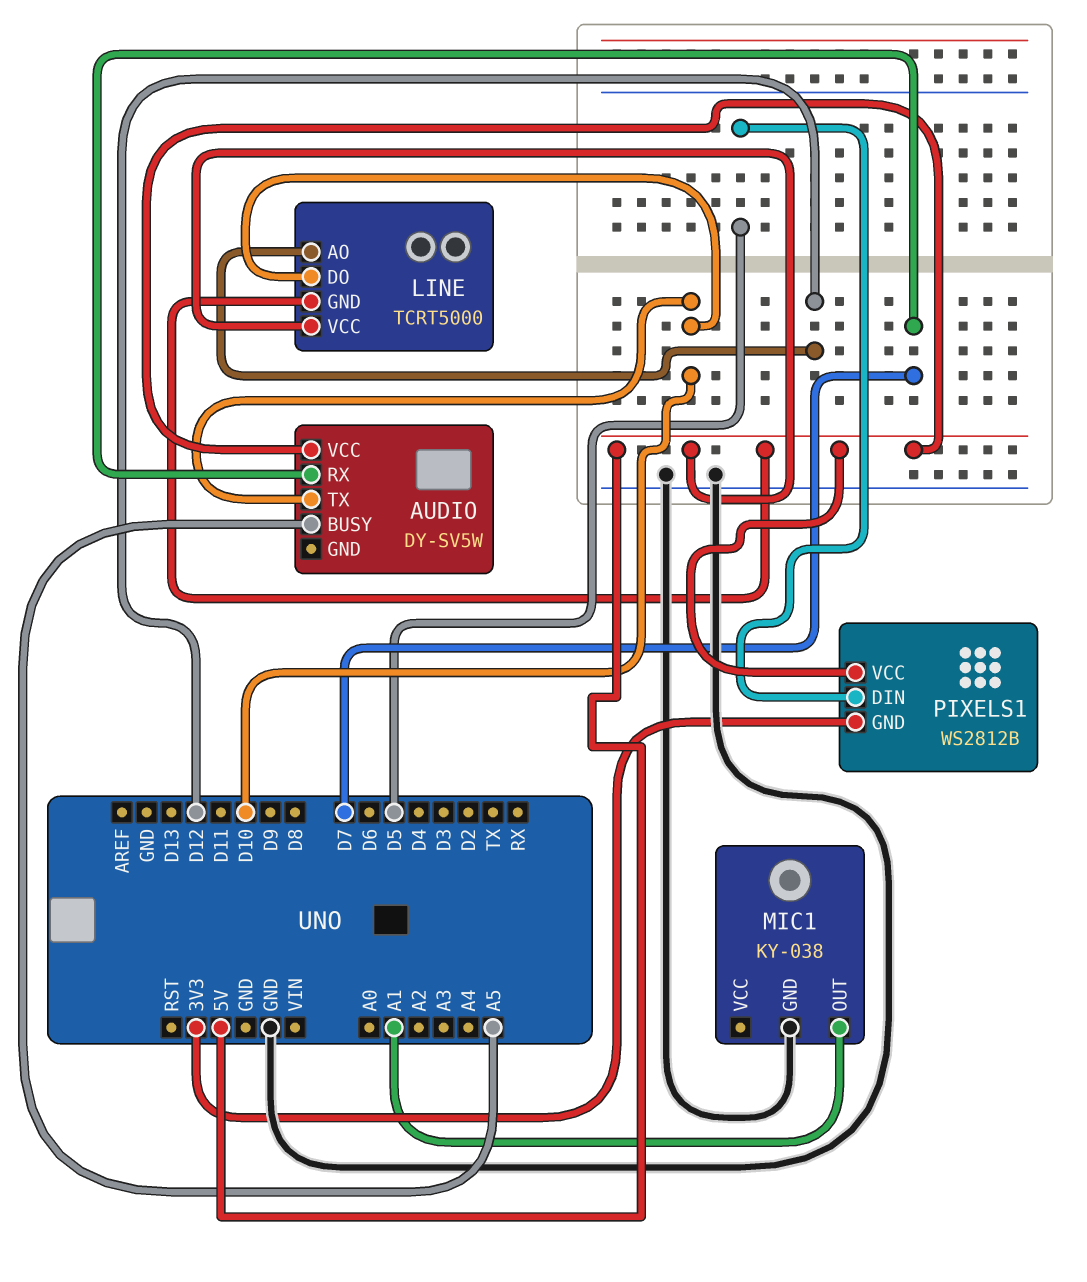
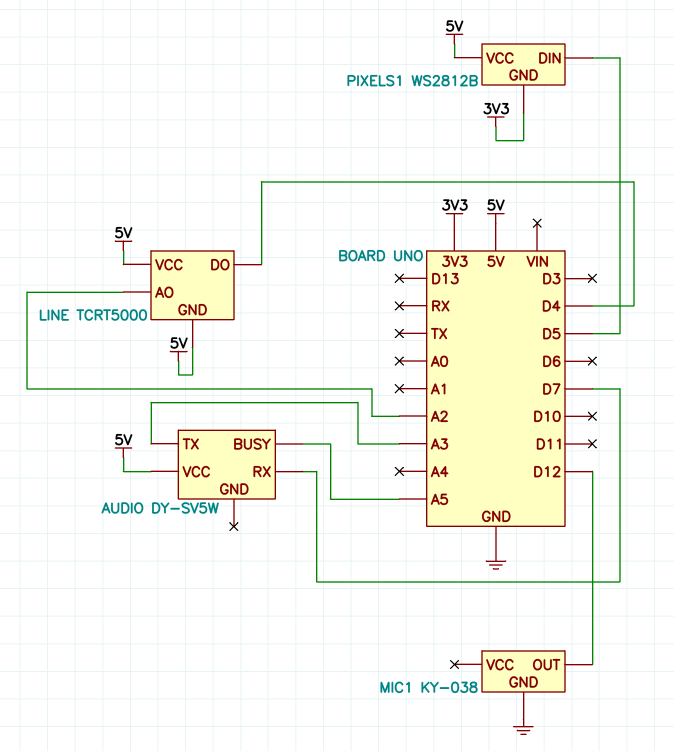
AUDIO pin TX: D10 -> A3
LINE pin AO: D12 -> A2
LINE pin DO: D10 -> D4
MIC1 pin OUT: A1 -> D12

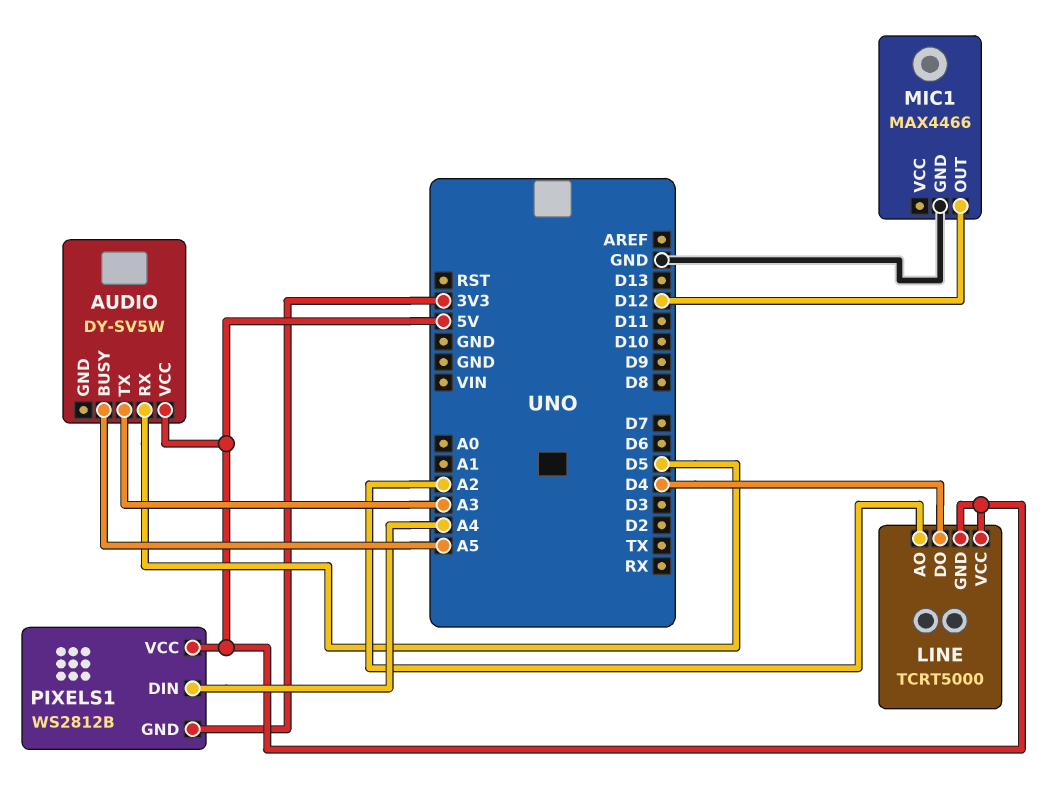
AUDIO pin RX: D7 -> D5
MIC1: KY-038 -> MAX4466
PIXELS1 pin DIN: D5 -> A4

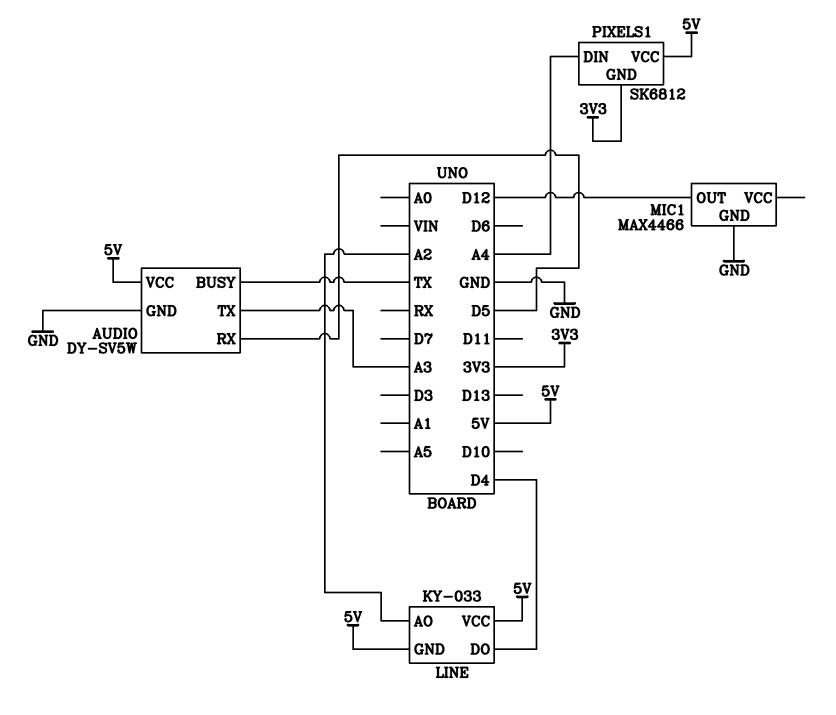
AUDIO pin BUSY: A5 -> TX
AUDIO pin GND: none -> GND
LINE: TCRT5000 -> KY-033
PIXELS1: WS2812B -> SK6812

